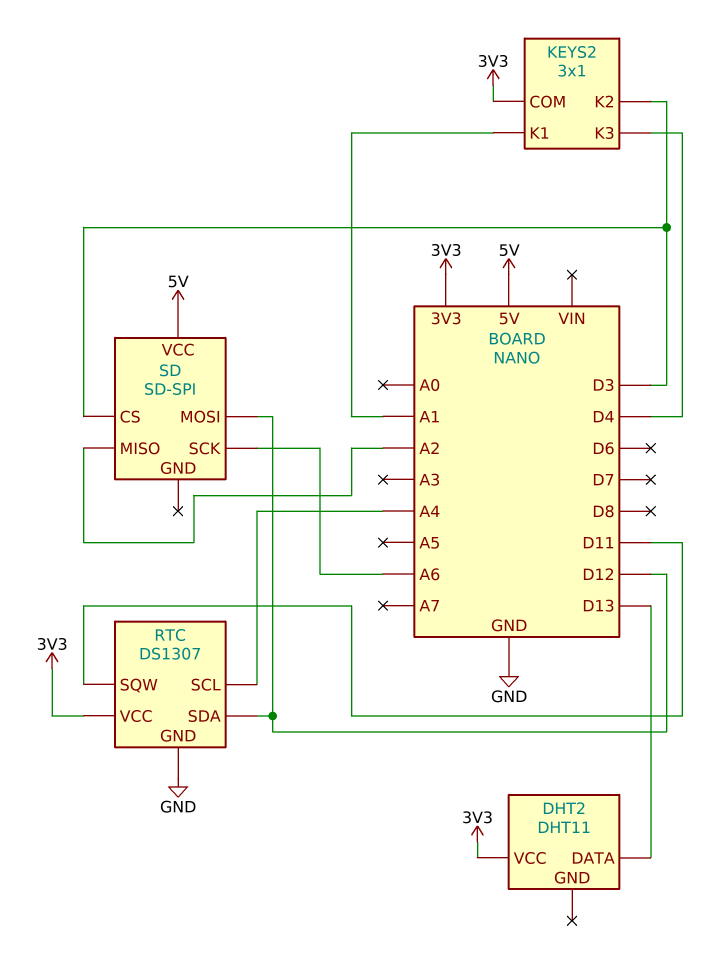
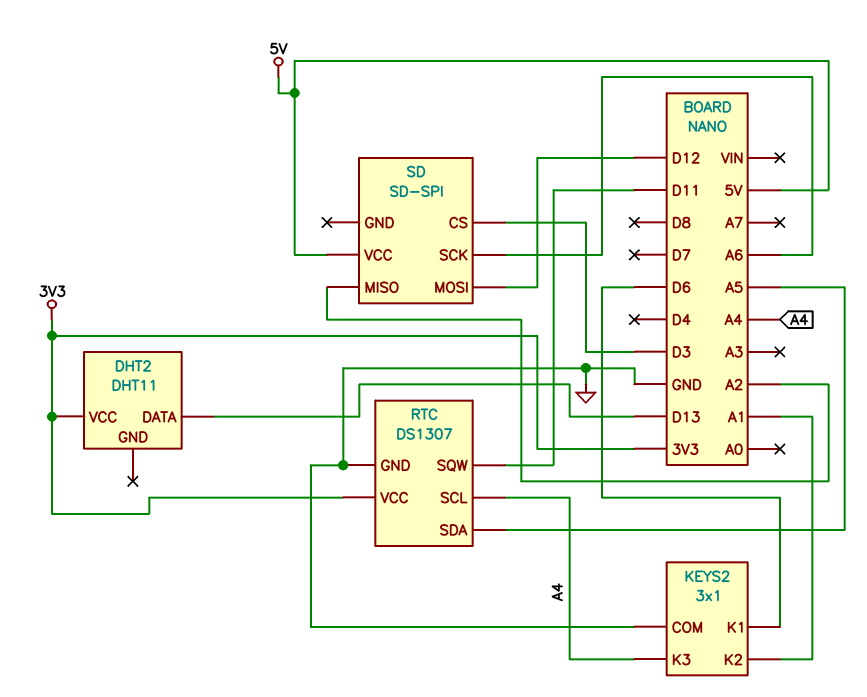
KEYS2 pin COM: 3V3 -> GND
KEYS2 pin K1: A1 -> D6
KEYS2 pin K2: D3 -> A1
KEYS2 pin K3: D4 -> A4
RTC pin SDA: D12 -> A5

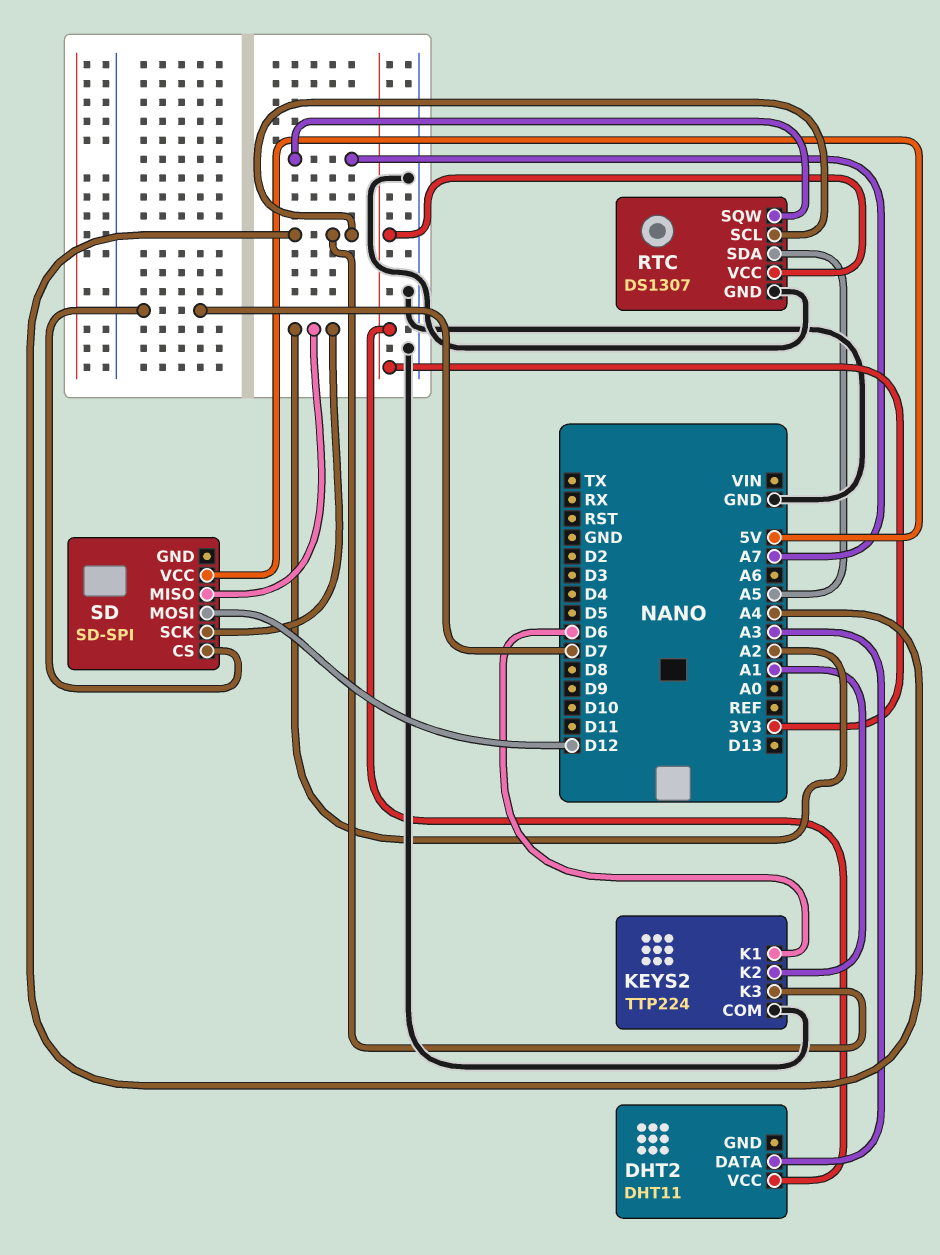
DHT2 pin DATA: D13 -> A3
KEYS2: 3x1 -> TTP224
RTC pin SQW: D11 -> A7
SD pin CS: D3 -> D7
SD pin SCK: A6 -> A2

